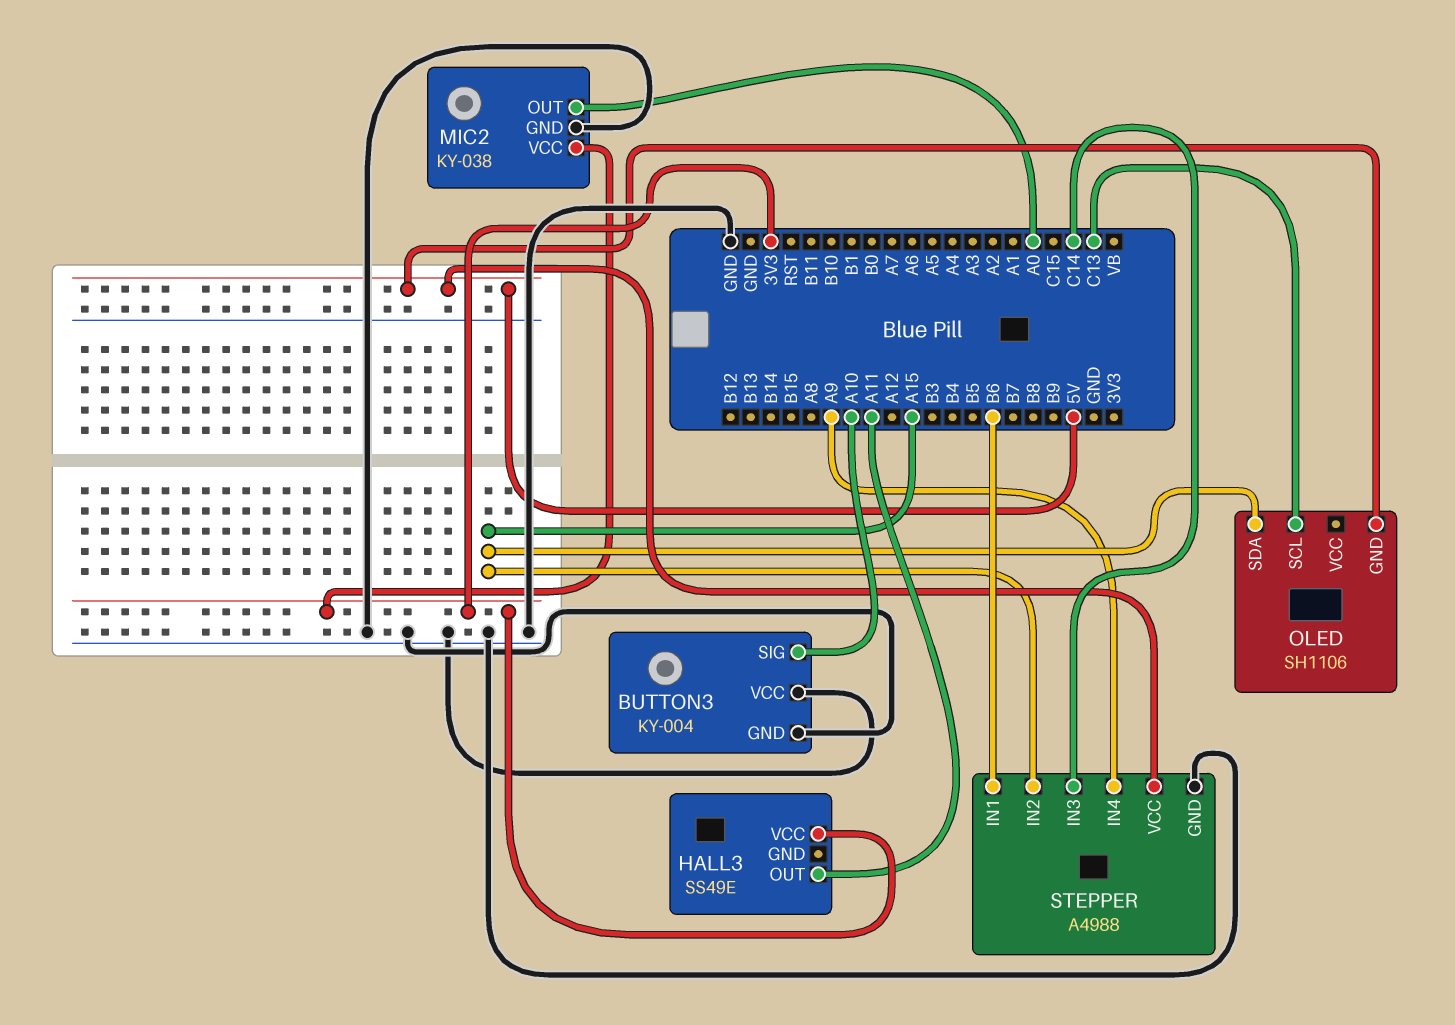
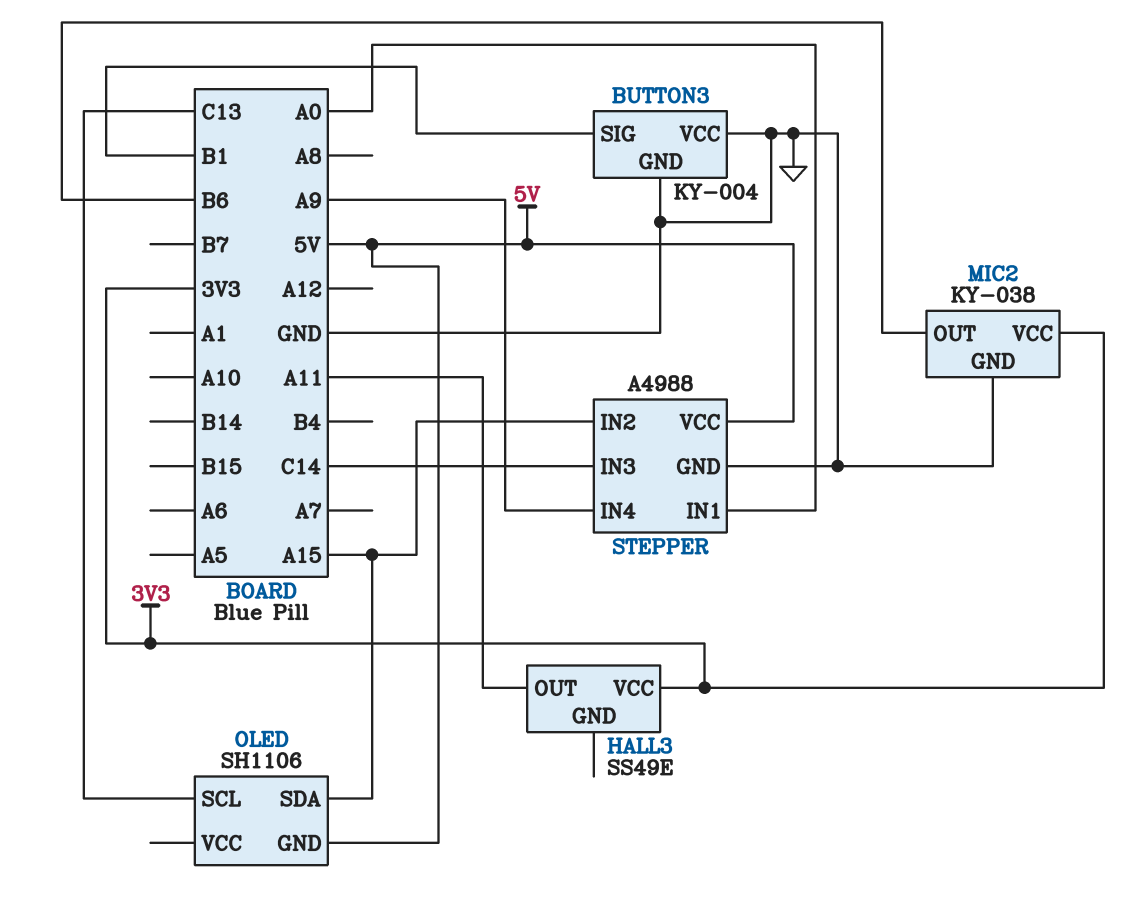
BUTTON3 pin SIG: A10 -> B1
MIC2 pin OUT: A0 -> B6
STEPPER pin IN1: B6 -> A0

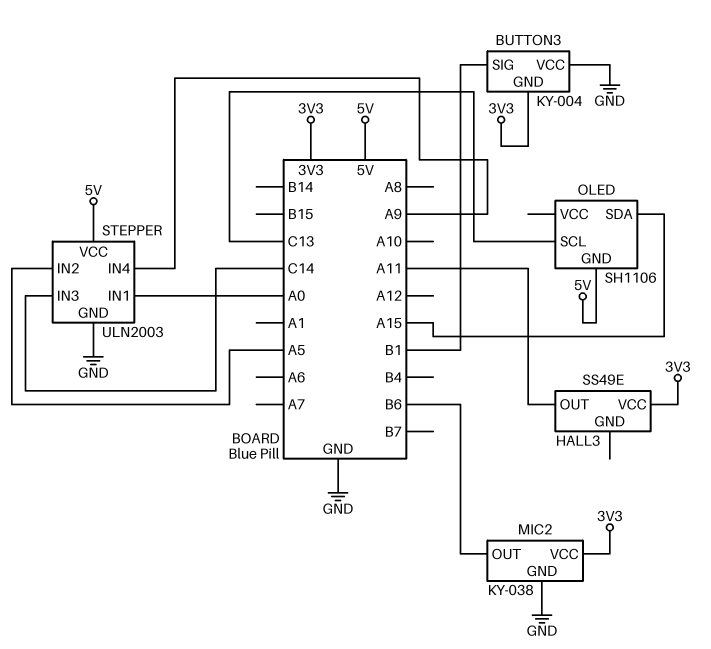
BUTTON3 pin GND: GND -> 3V3
STEPPER: A4988 -> ULN2003
STEPPER pin IN2: A15 -> A5

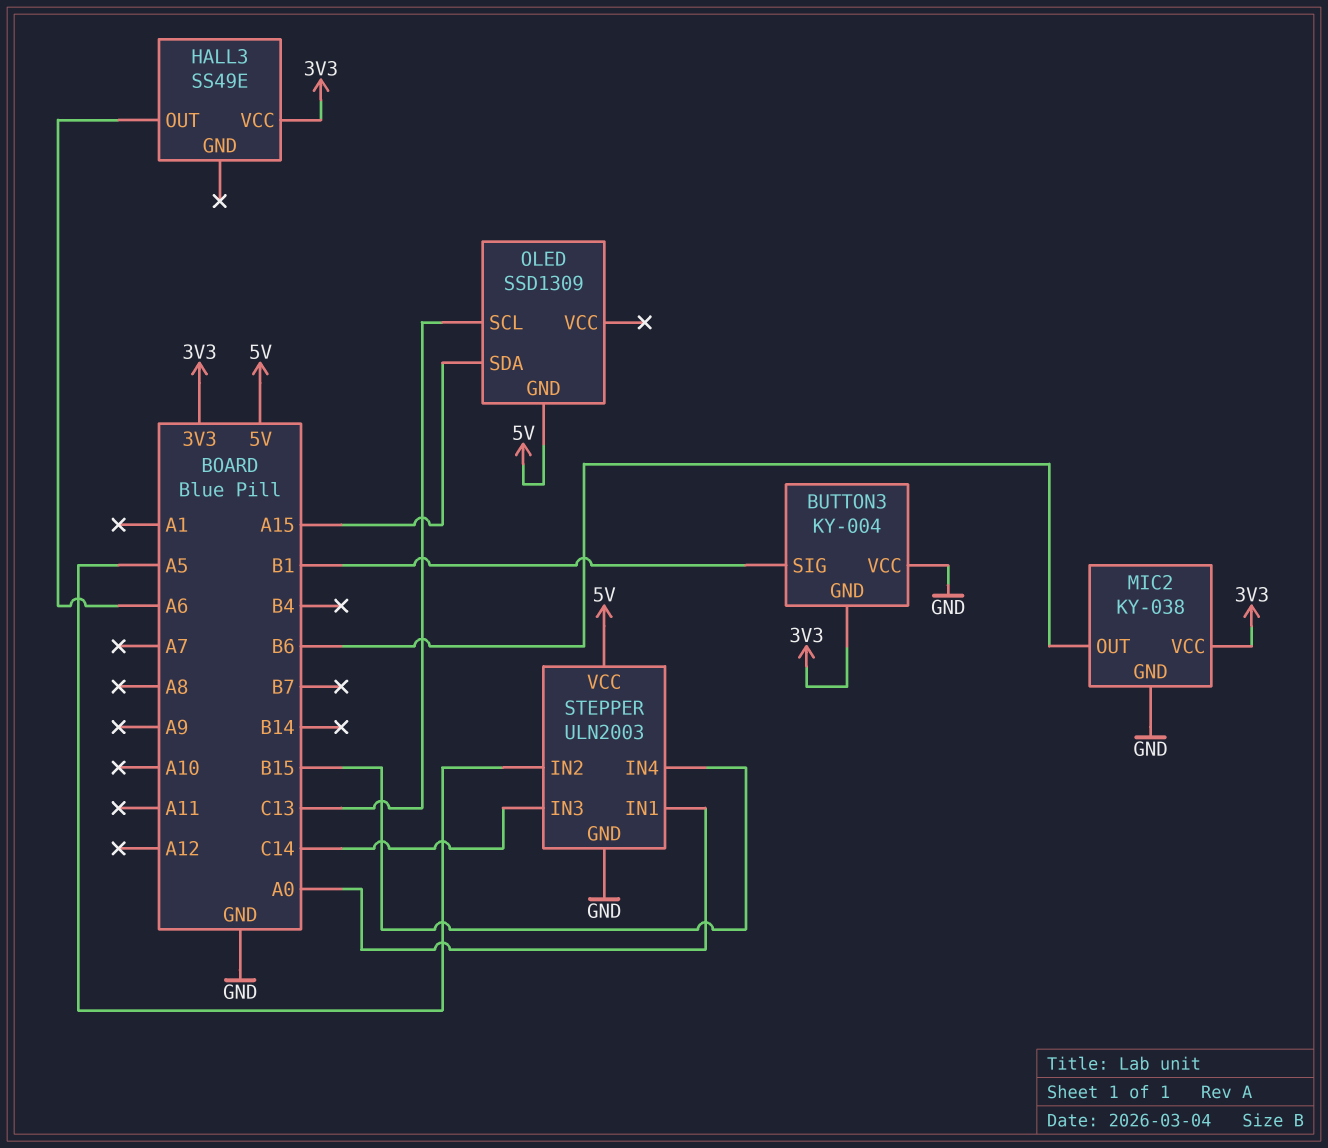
HALL3 pin OUT: A11 -> A6
OLED: SH1106 -> SSD1309
STEPPER pin IN4: A9 -> B15

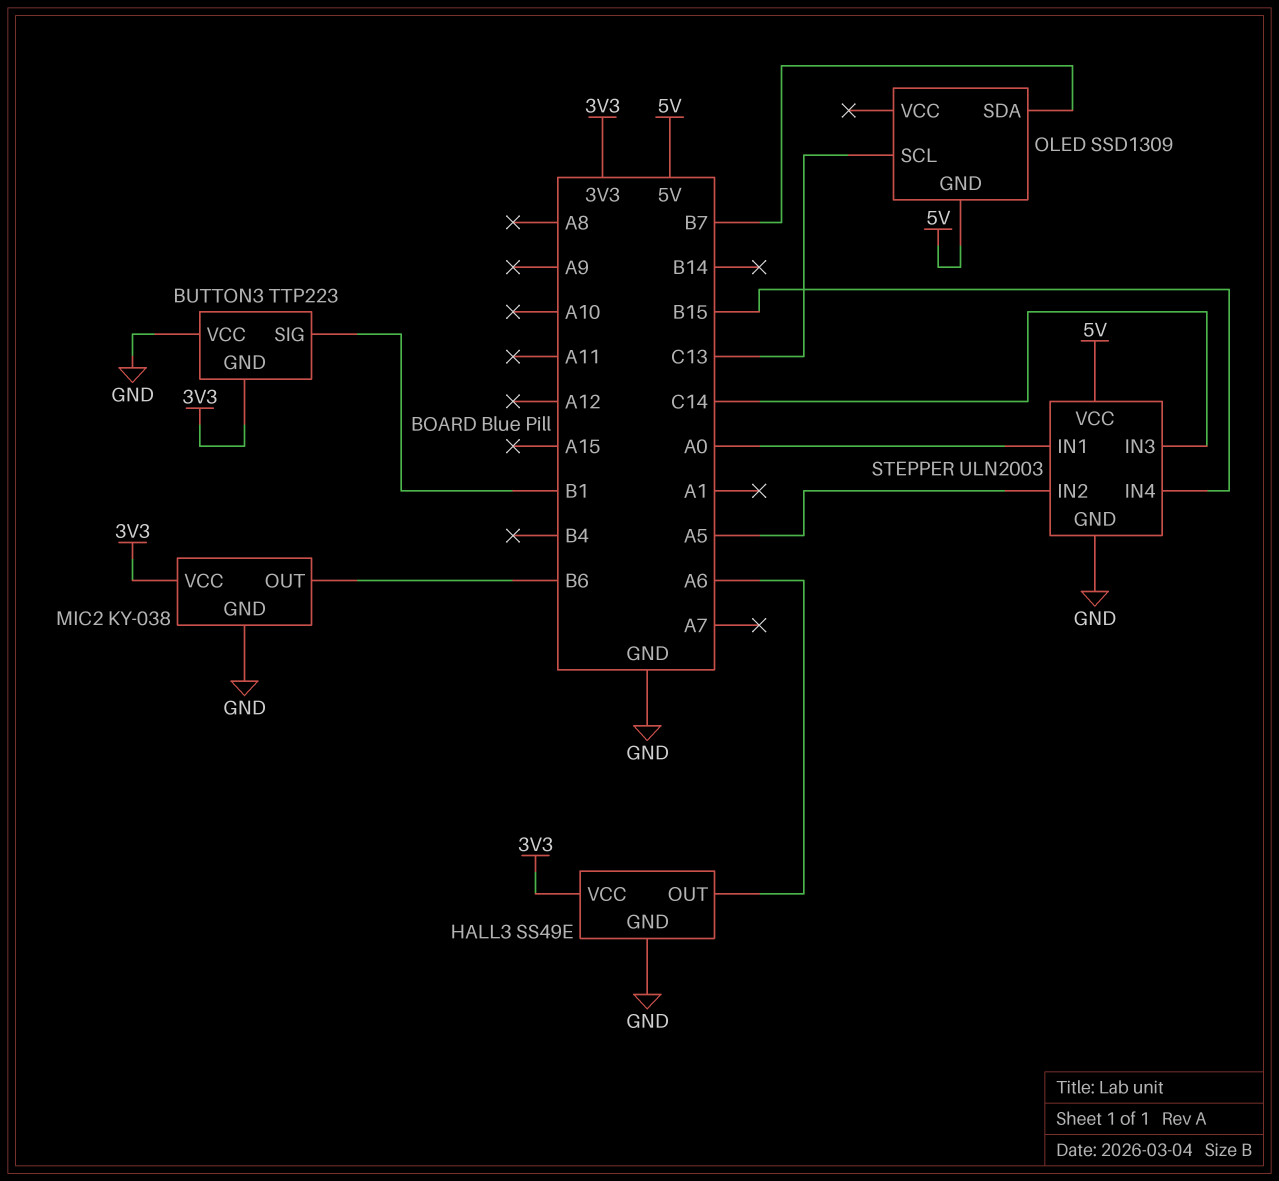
BUTTON3: KY-004 -> TTP223
HALL3 pin GND: none -> GND
OLED pin SDA: A15 -> B7

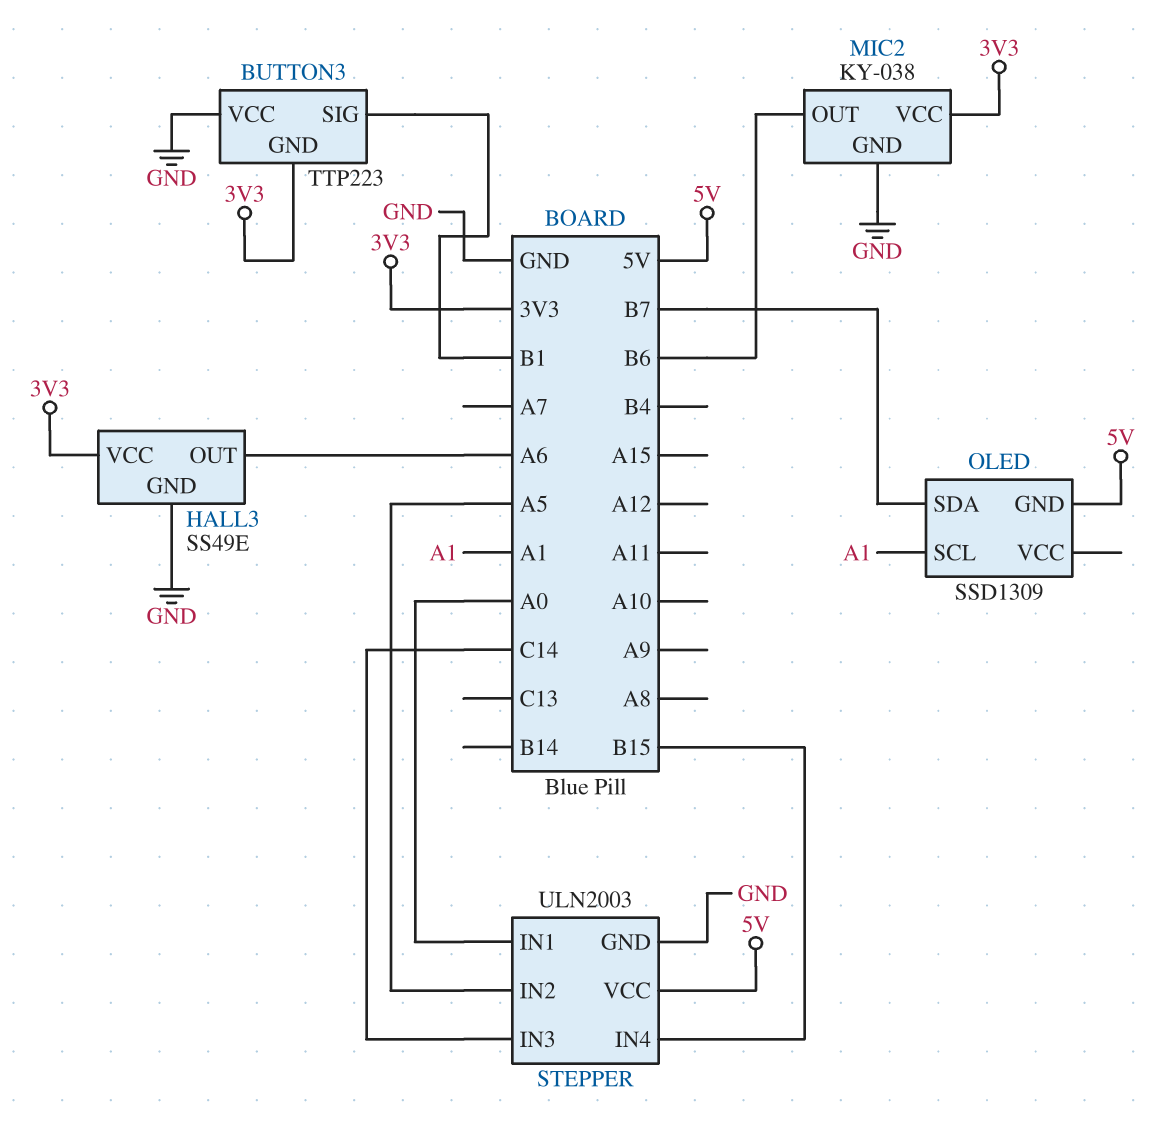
OLED pin SCL: C13 -> A1

